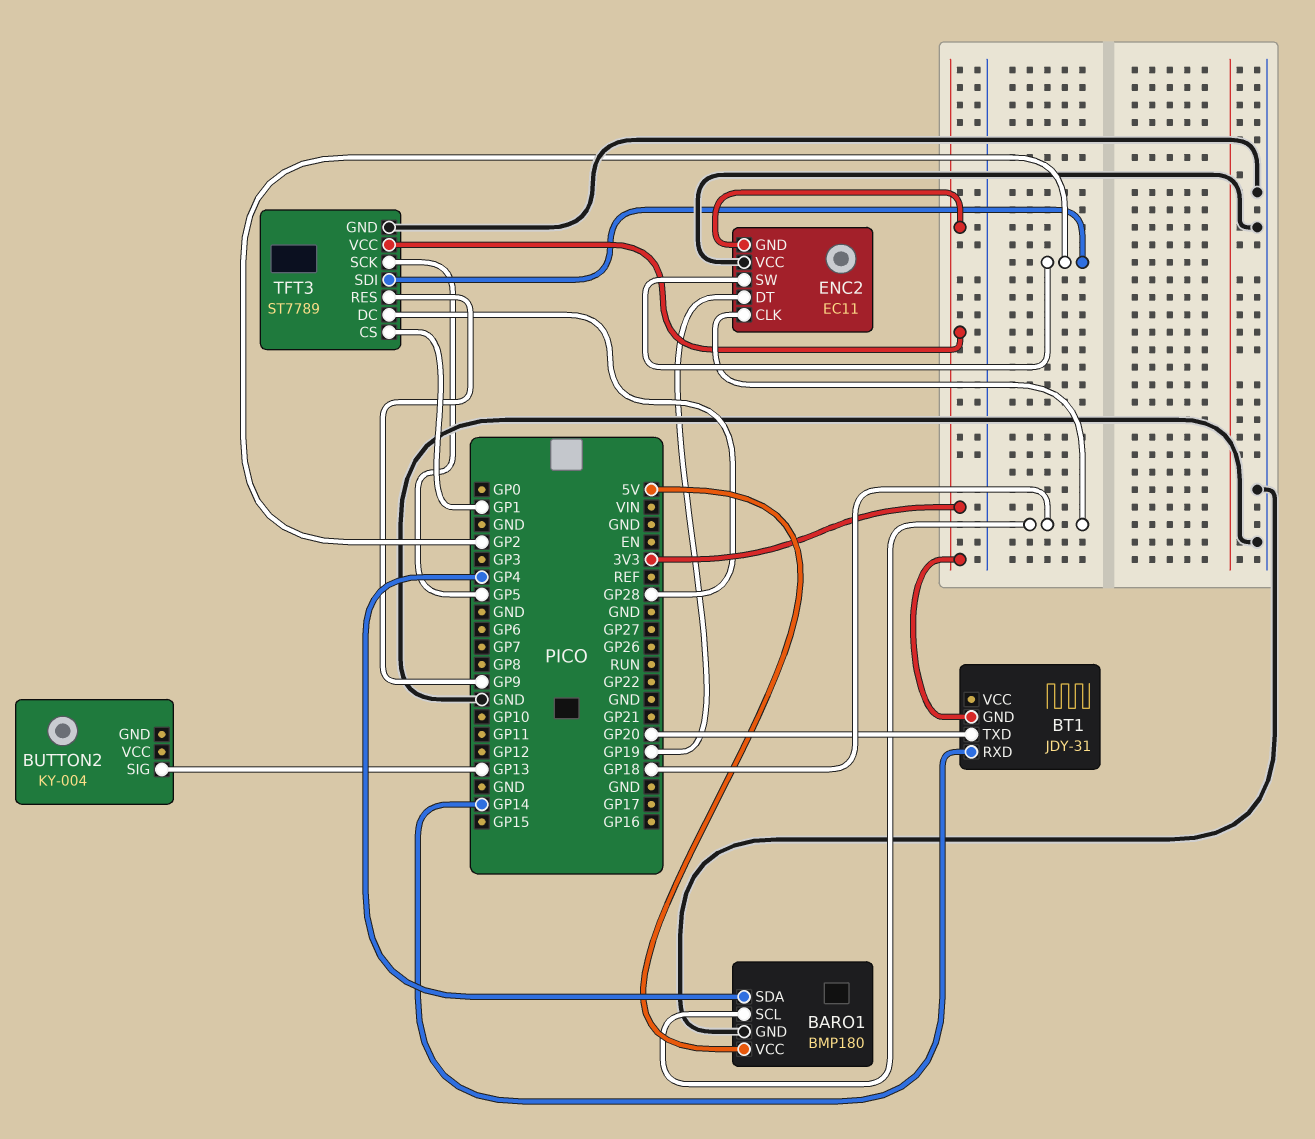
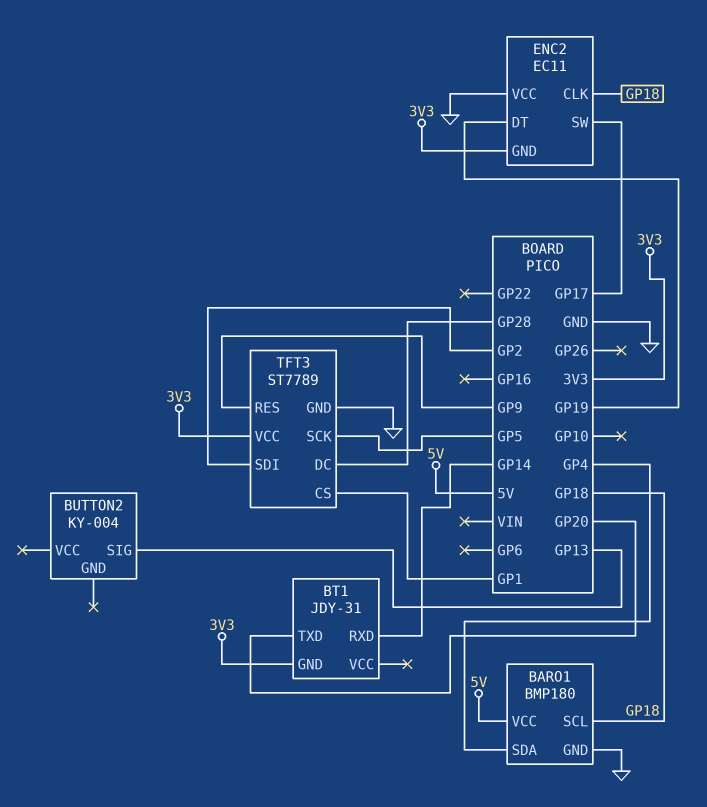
ENC2 pin SW: GP2 -> GP17

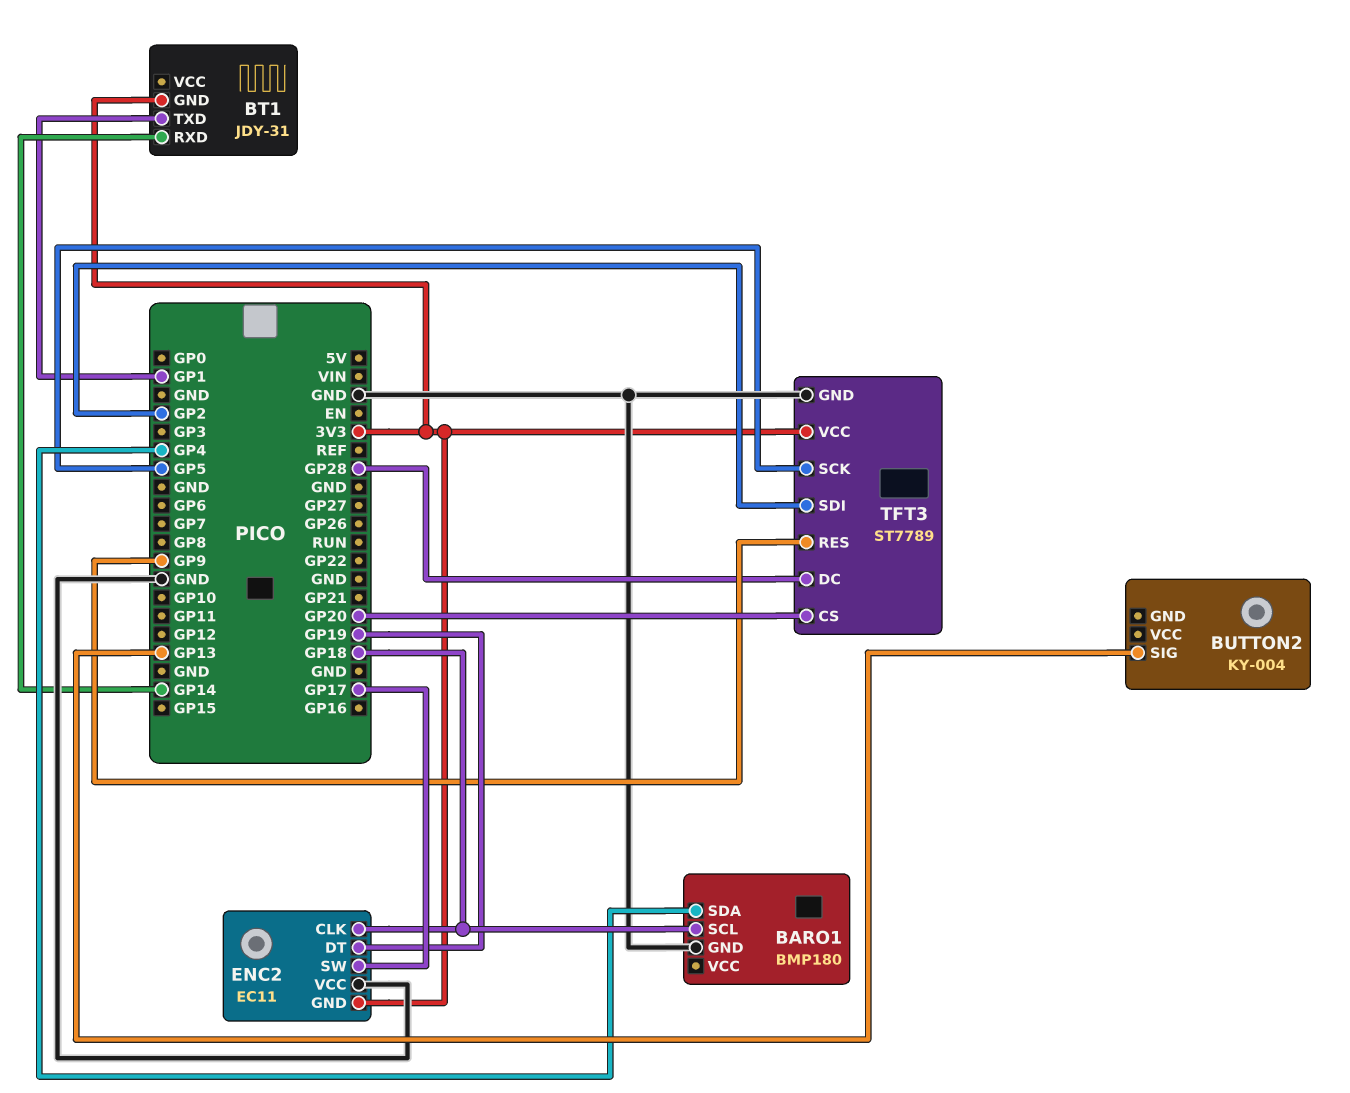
BARO1 pin VCC: 5V -> none
BT1 pin TXD: GP20 -> GP1
TFT3 pin CS: GP1 -> GP20

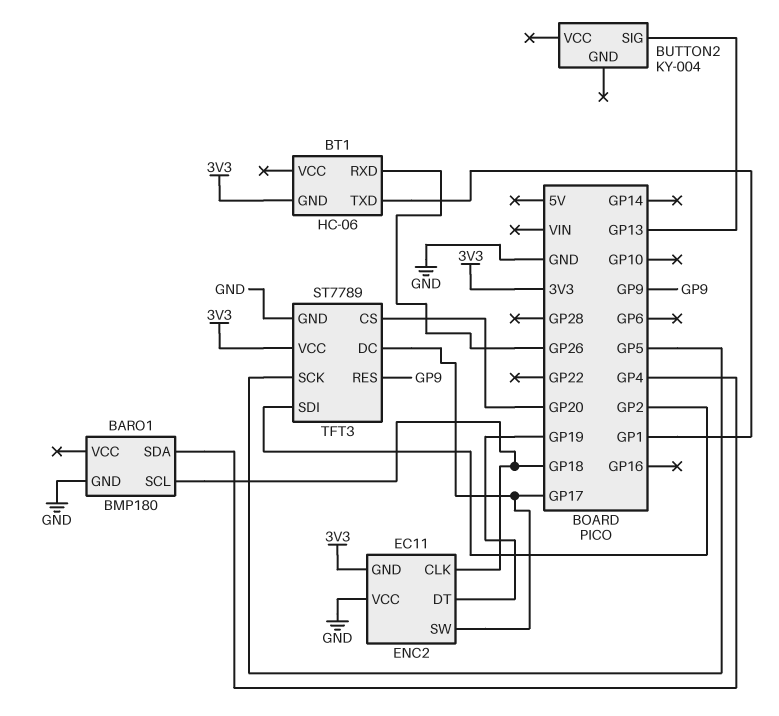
BT1: JDY-31 -> HC-06
BT1 pin RXD: GP14 -> GP26
TFT3 pin DC: GP28 -> GP17

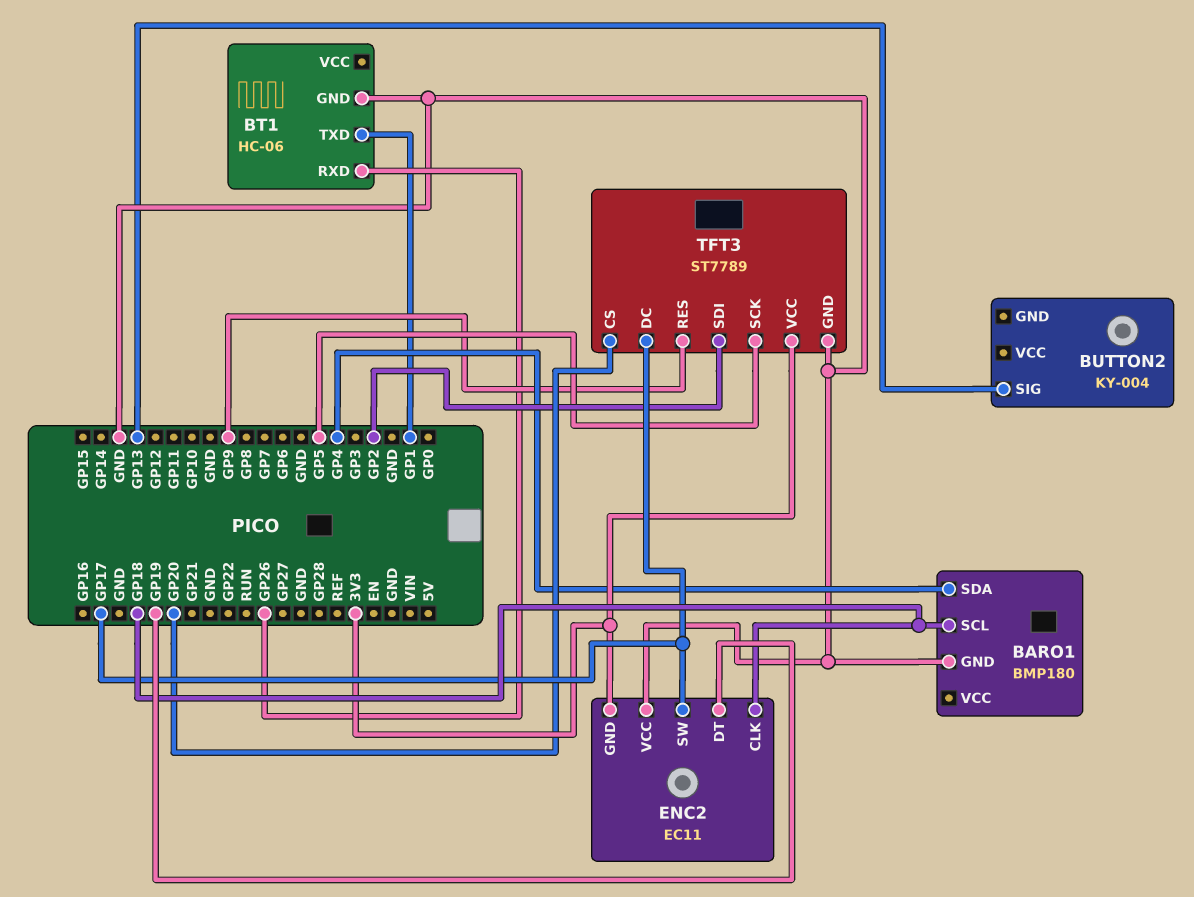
BT1 pin GND: 3V3 -> GND

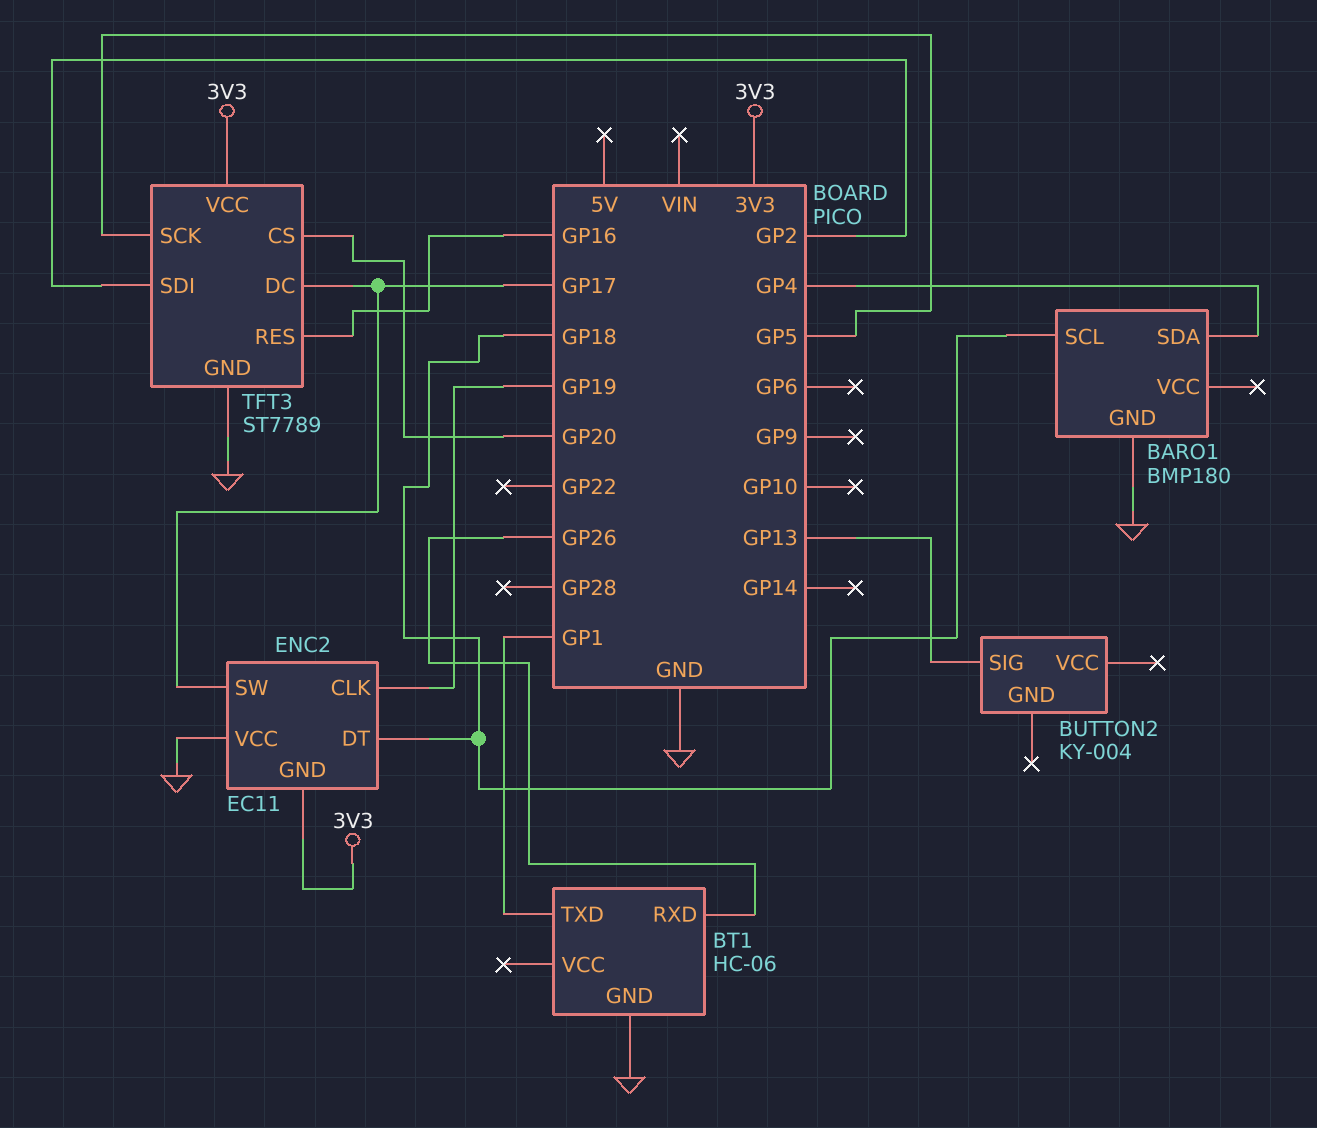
ENC2 pin CLK: GP18 -> GP19
ENC2 pin DT: GP19 -> GP18
TFT3 pin RES: GP9 -> GP16

